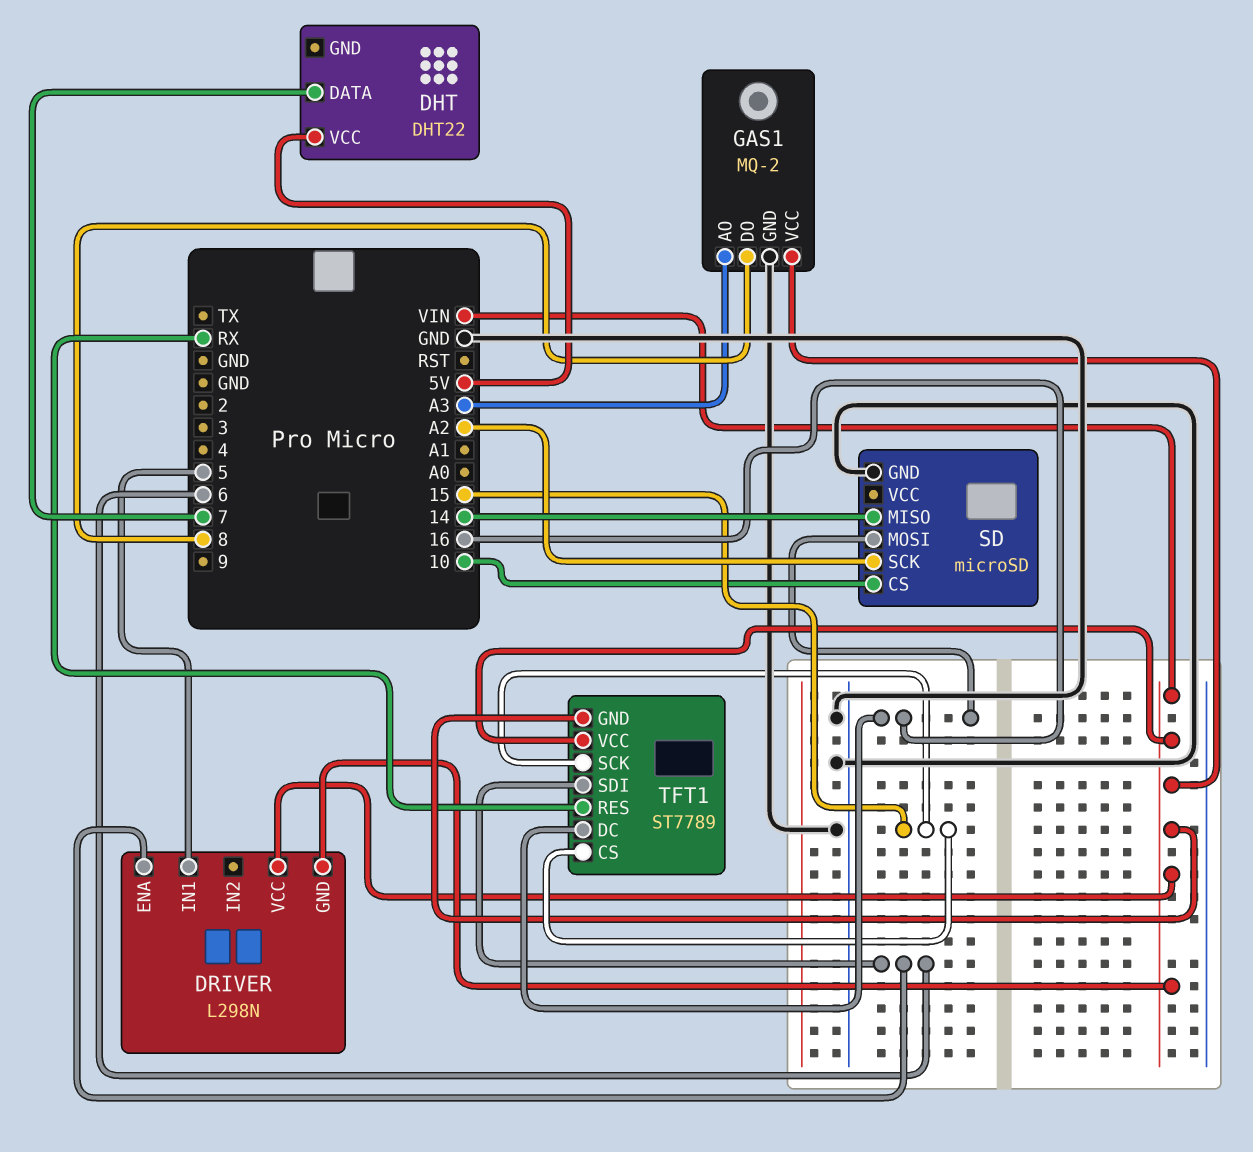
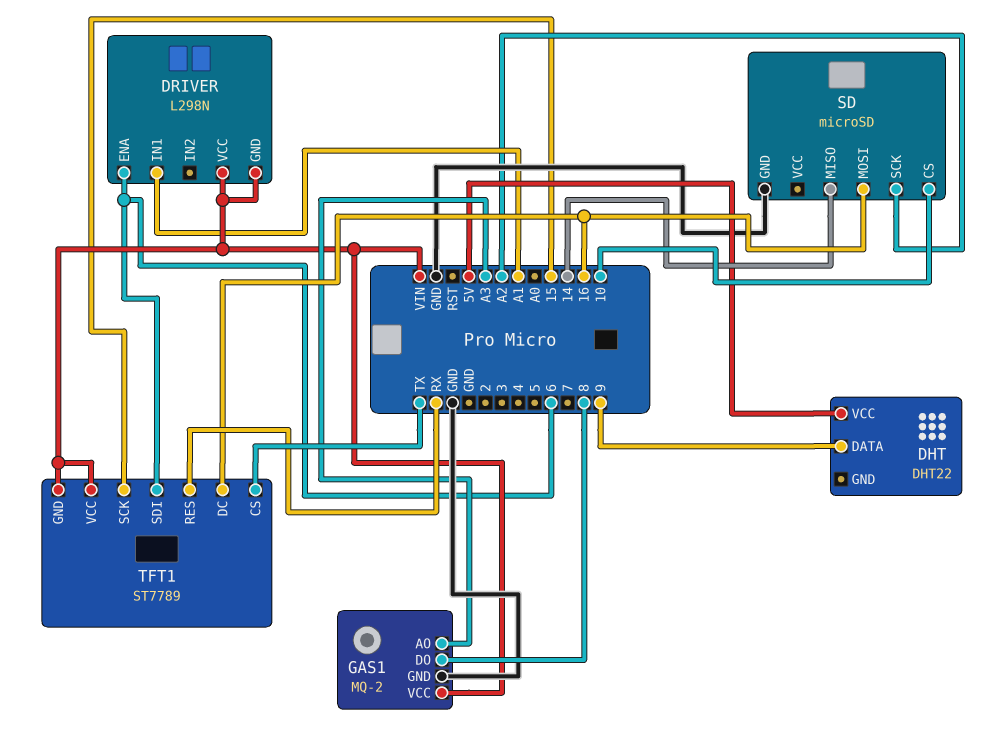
DHT pin DATA: 7 -> 9
DRIVER pin IN1: 5 -> A1
TFT1 pin CS: 15 -> TX

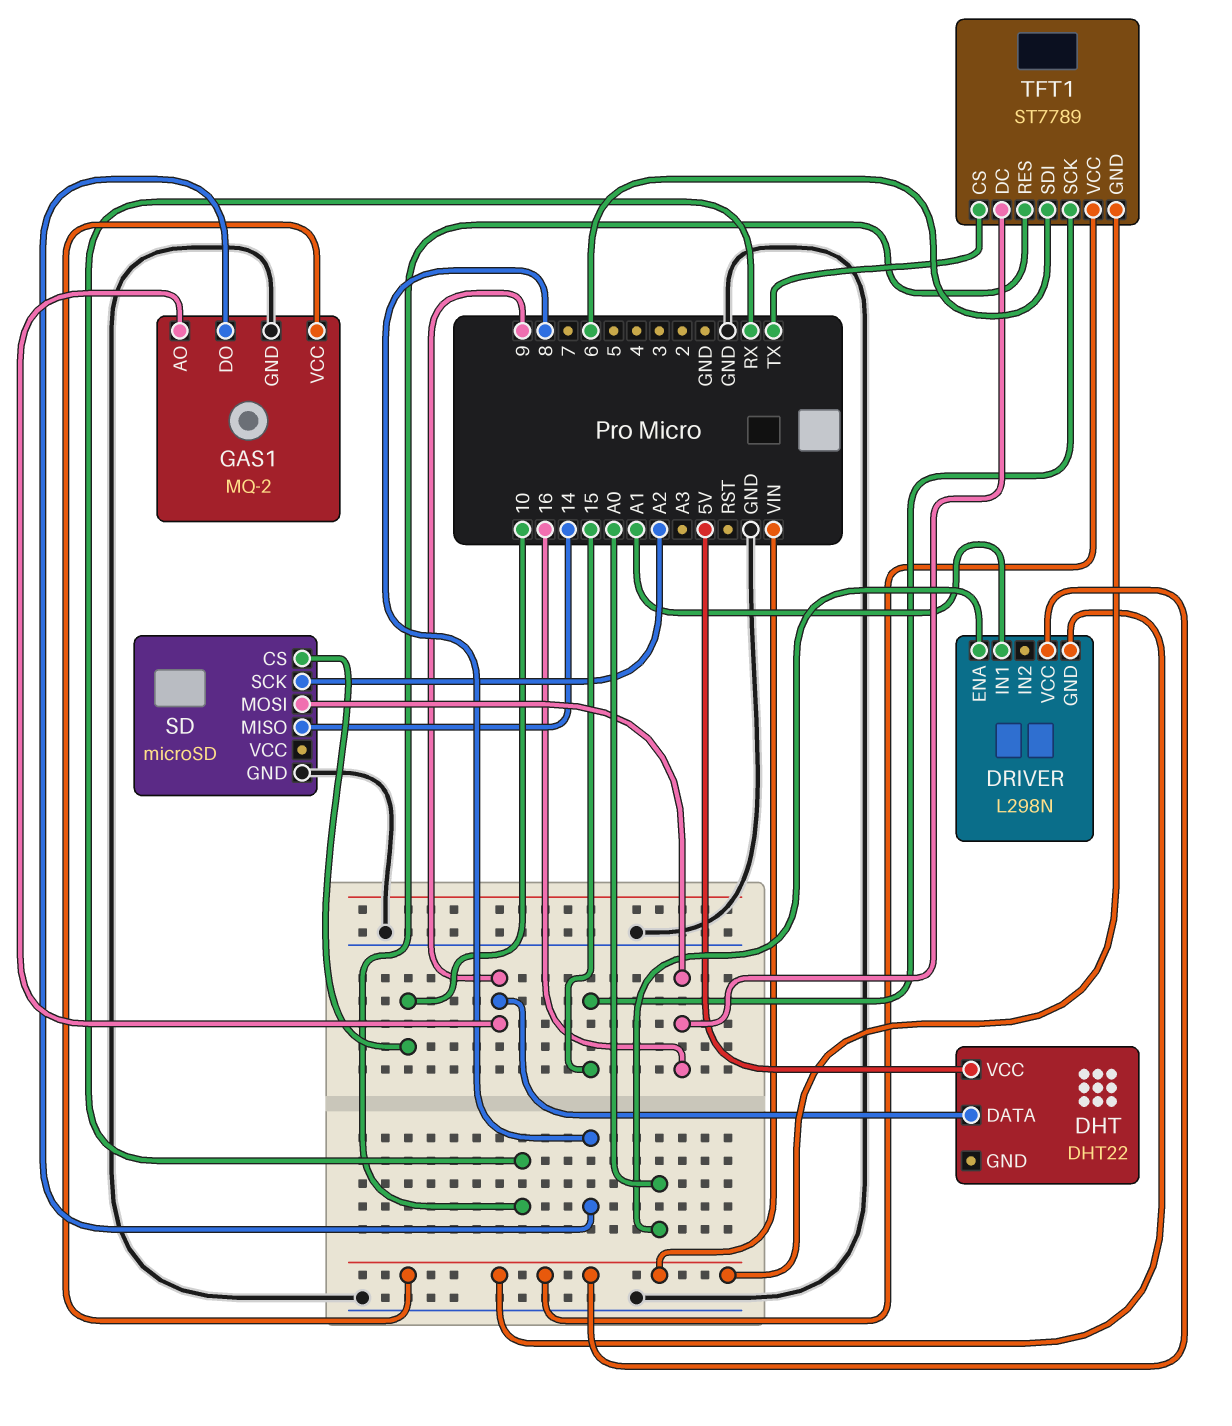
DRIVER pin ENA: 6 -> A0
GAS1 pin AO: A3 -> 9

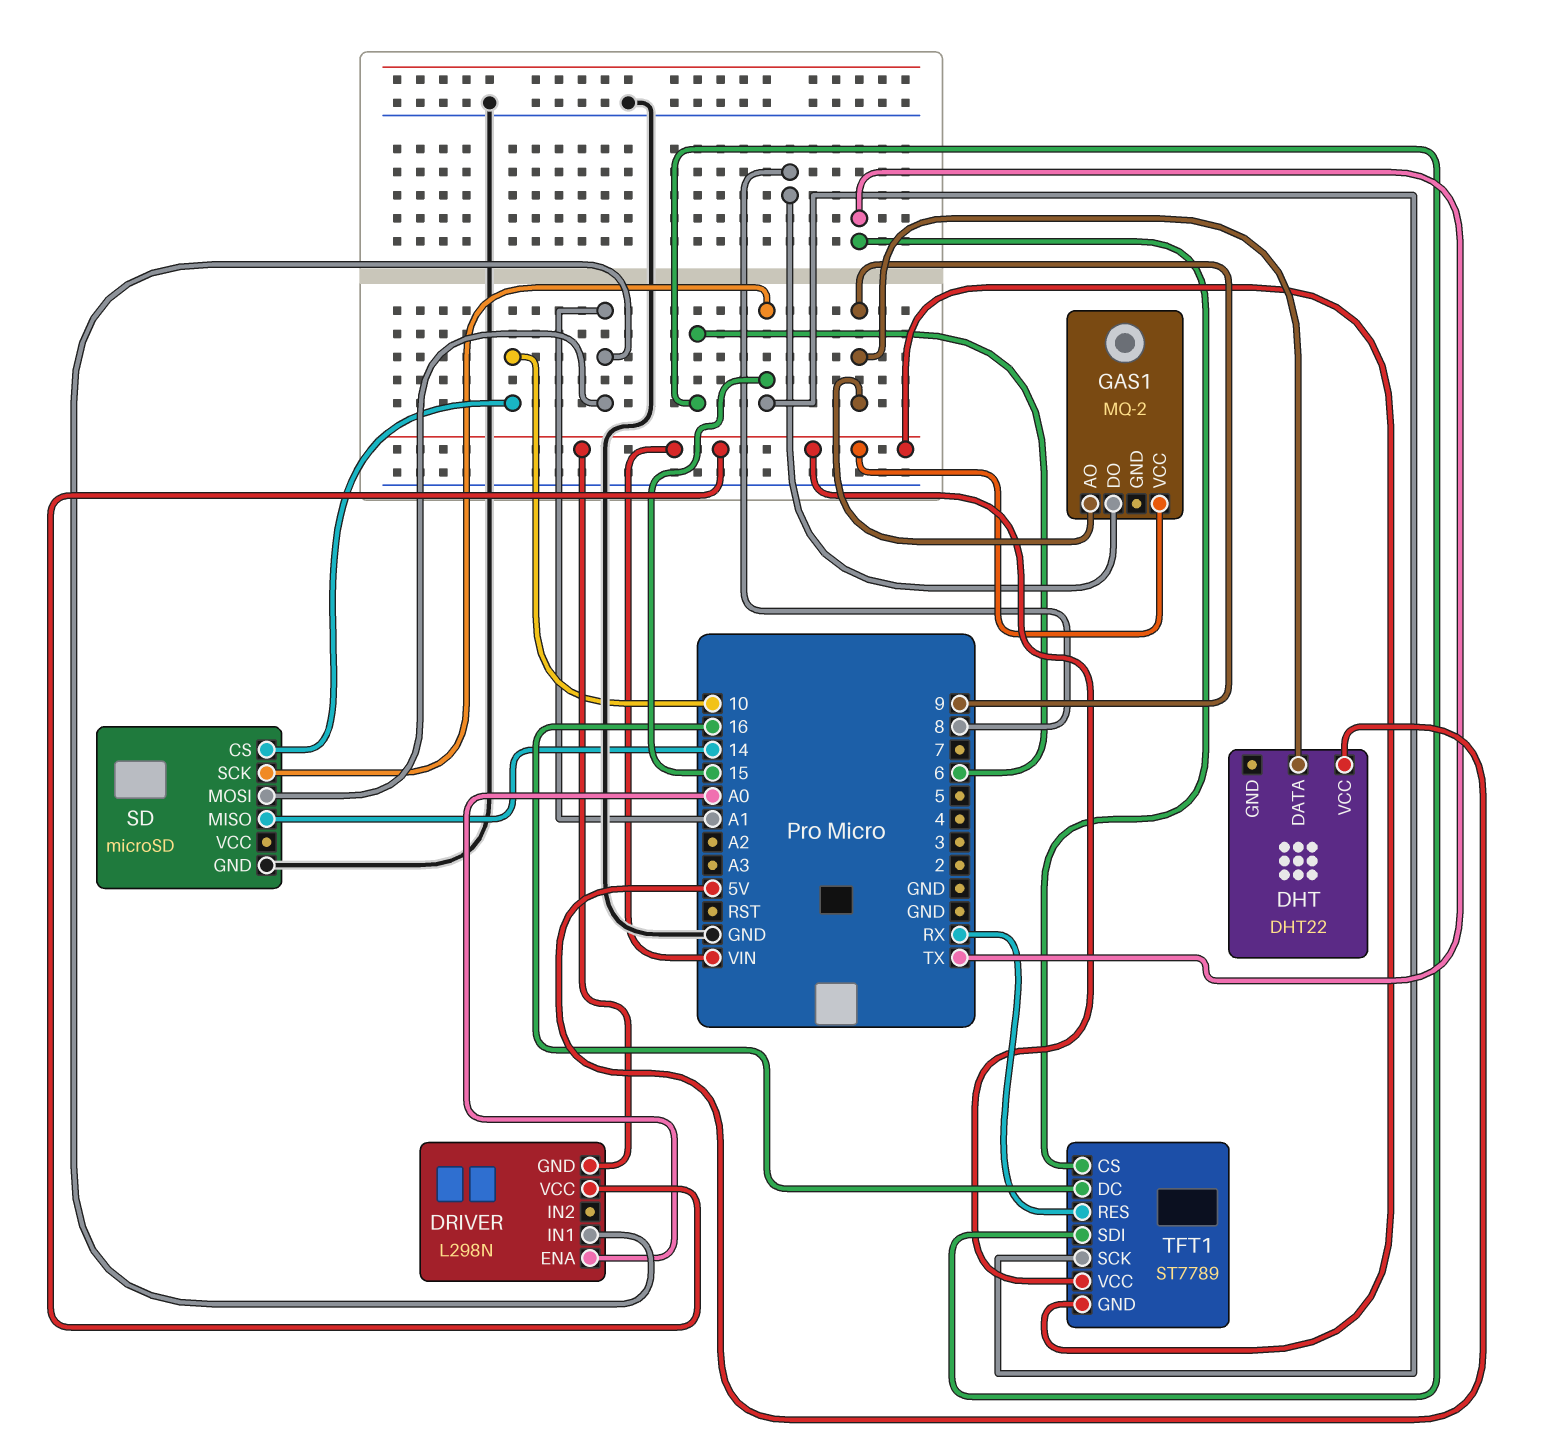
GAS1 pin GND: GND -> none
SD pin MOSI: 16 -> A1
SD pin SCK: A2 -> 15

